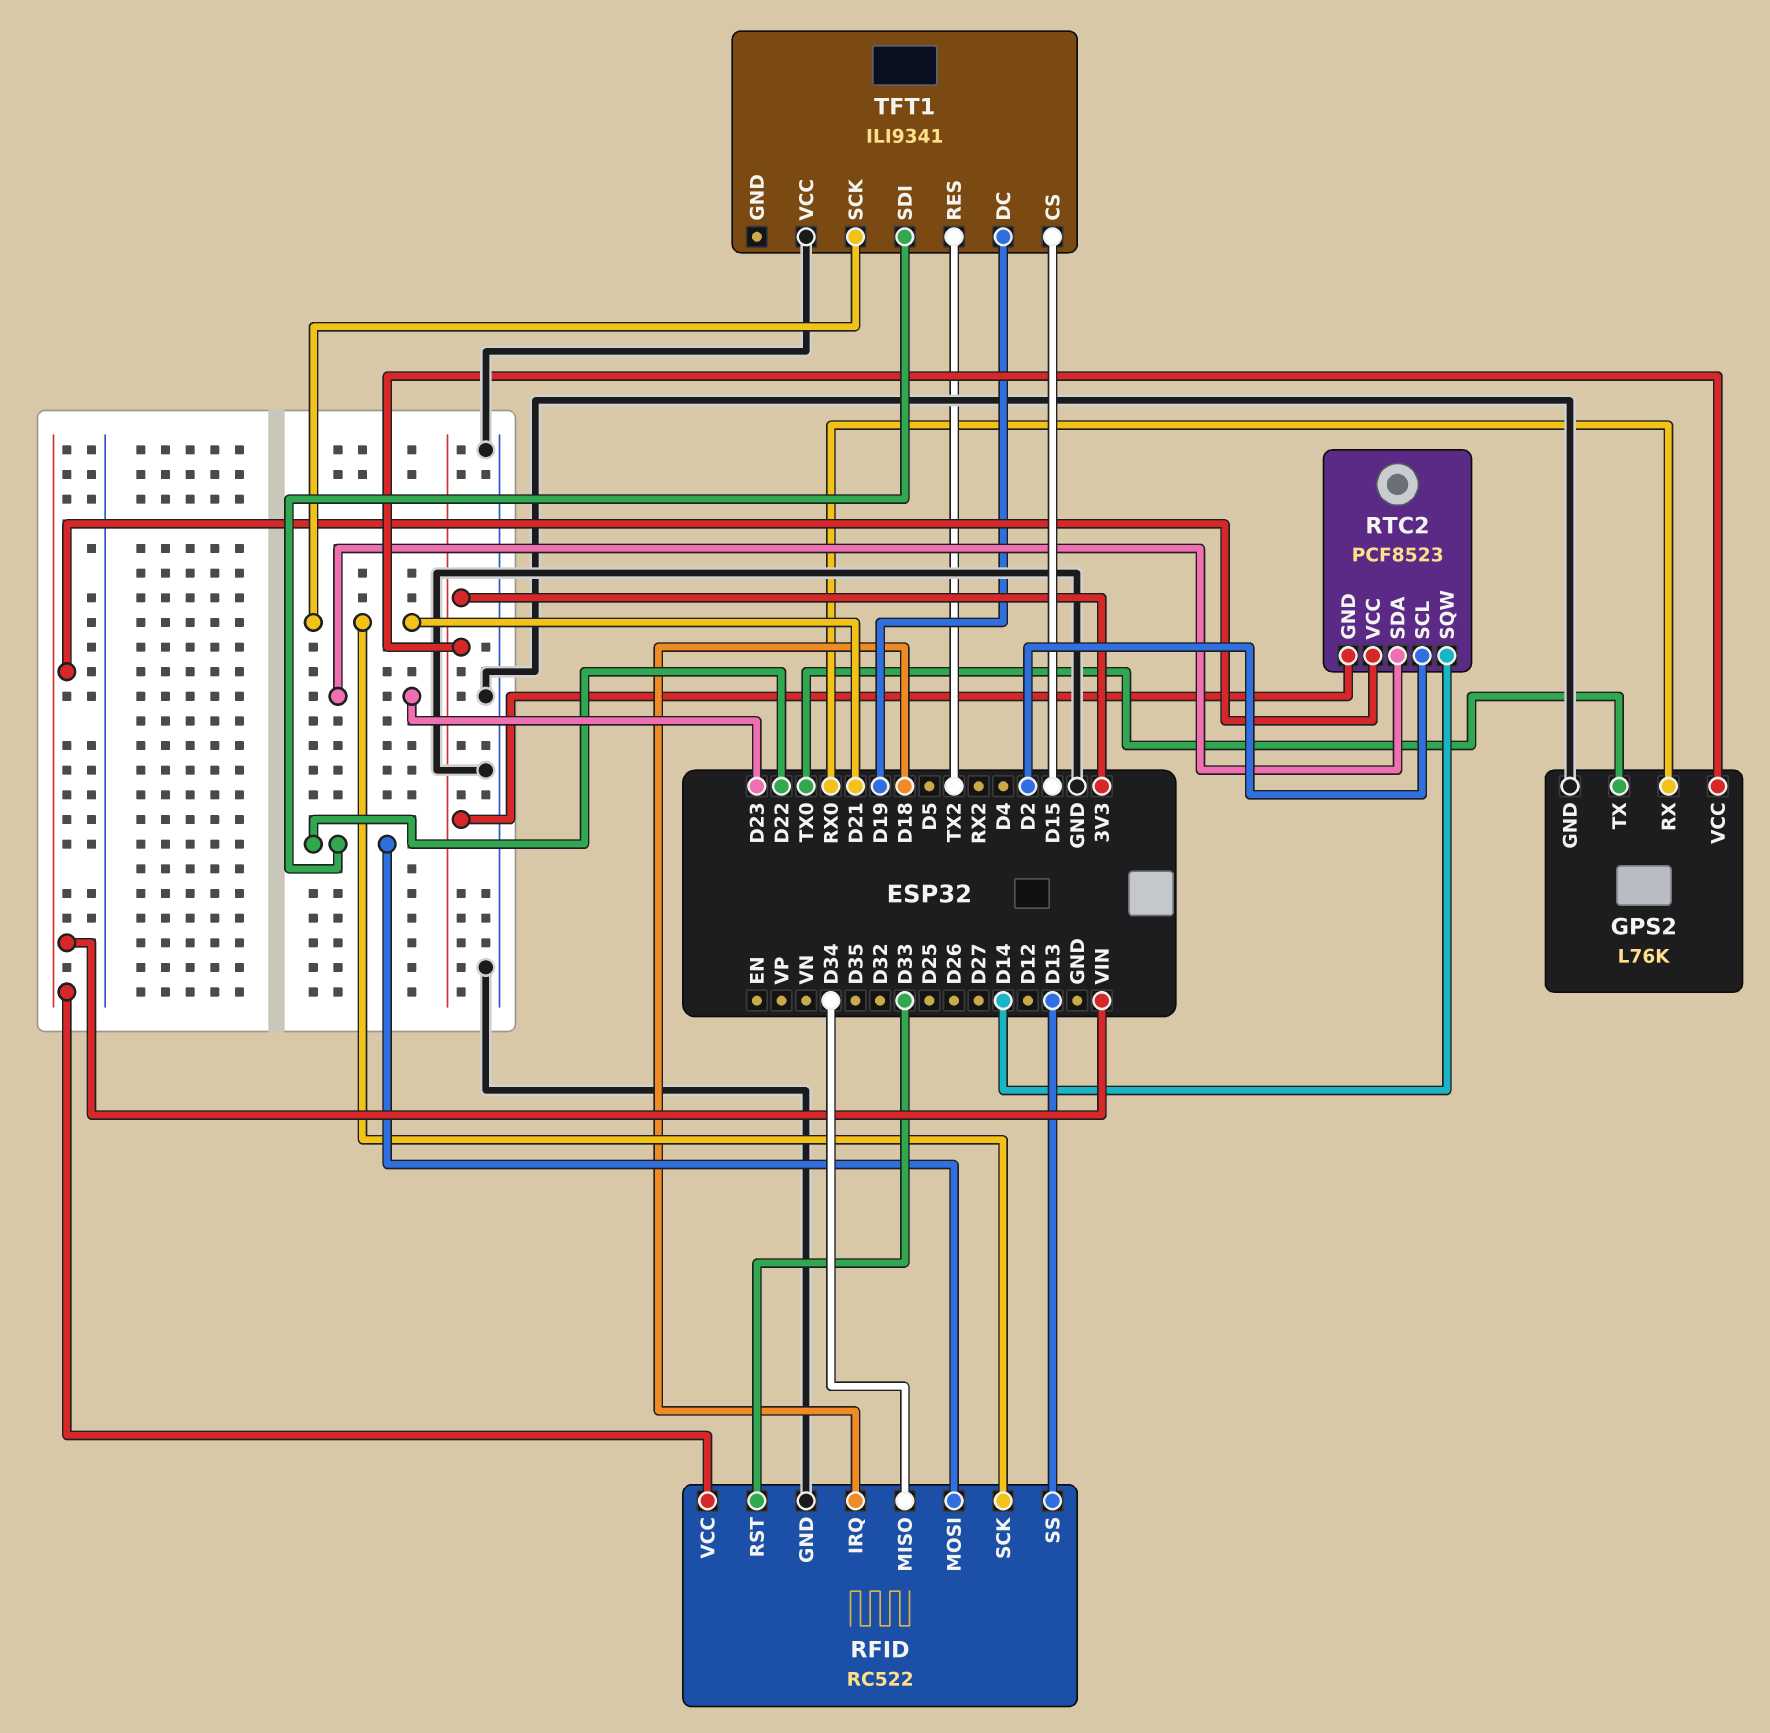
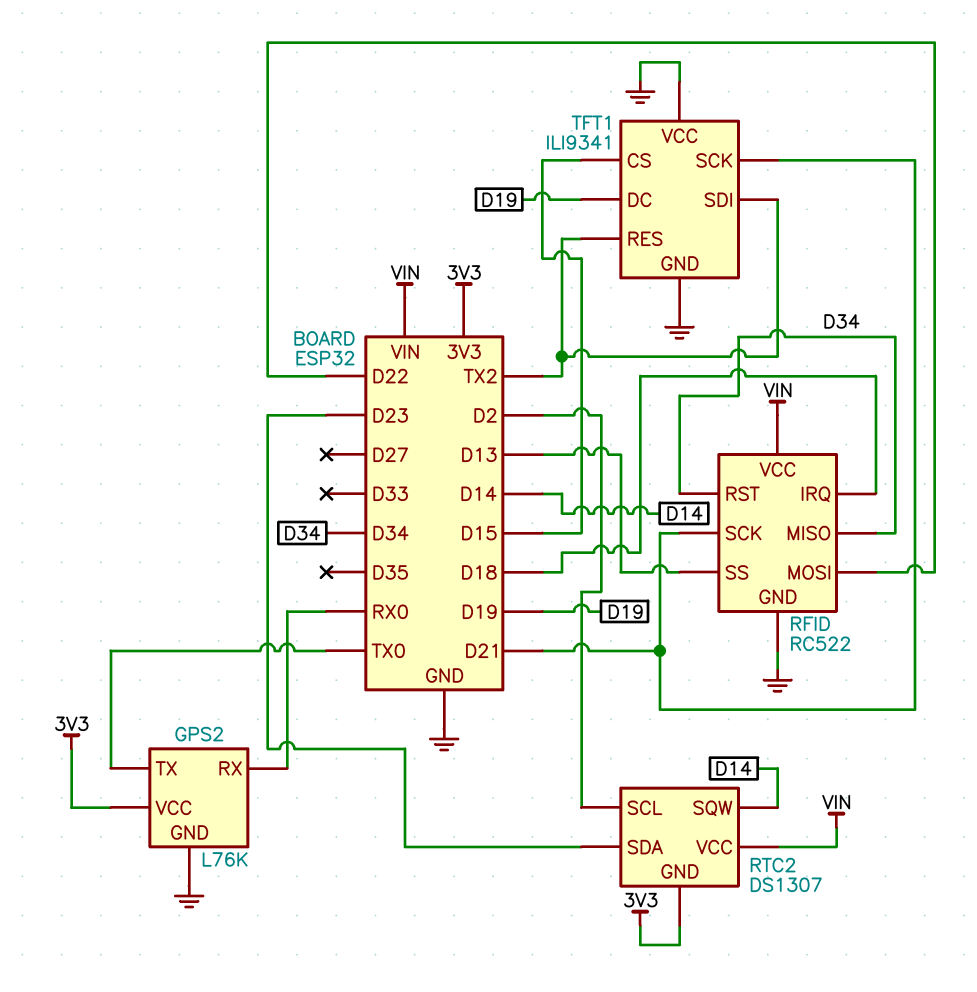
RFID pin RST: D33 -> D34
RTC2: PCF8523 -> DS1307
TFT1 pin GND: none -> GND
TFT1 pin SDI: D22 -> TX2

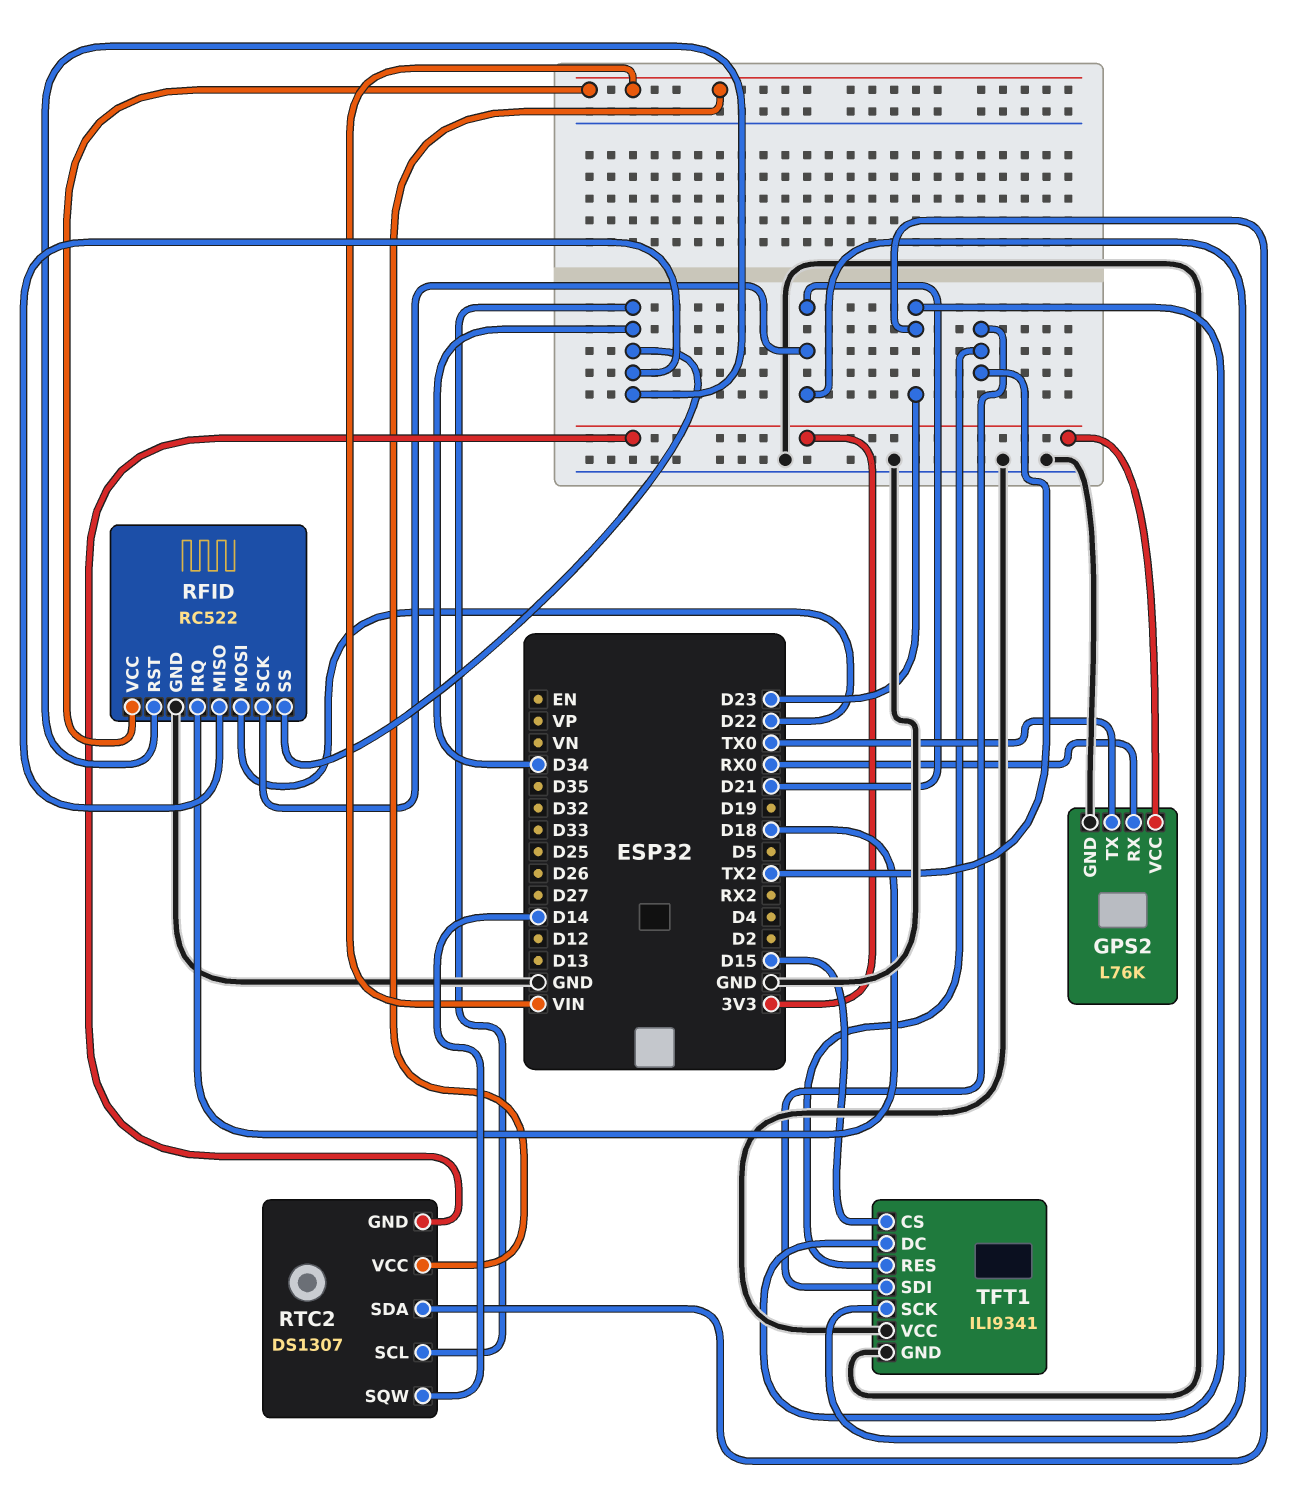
RFID pin SS: D13 -> D34
RTC2 pin SCL: D2 -> D34
TFT1 pin DC: D19 -> D23

